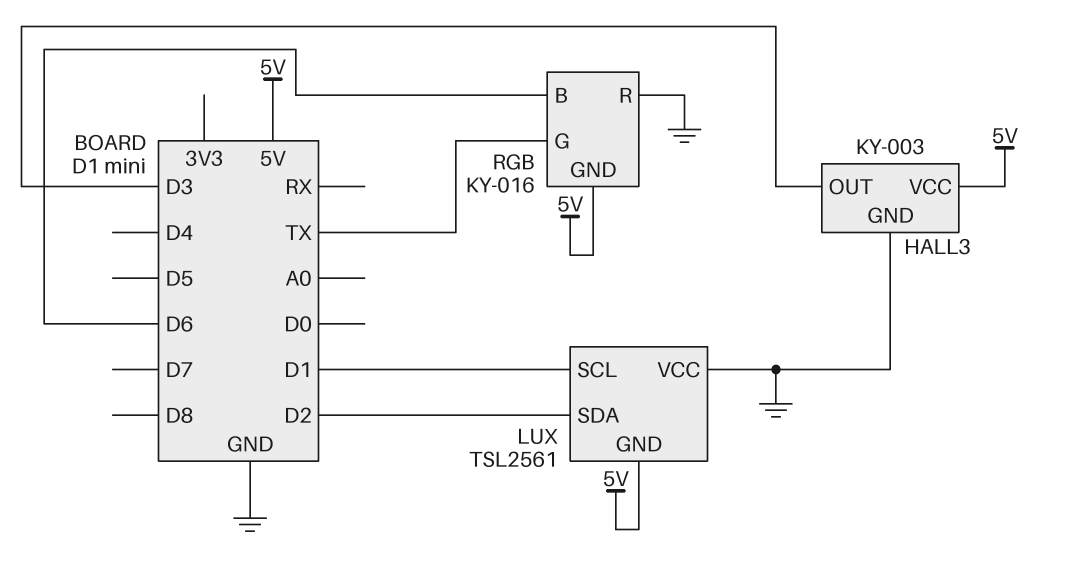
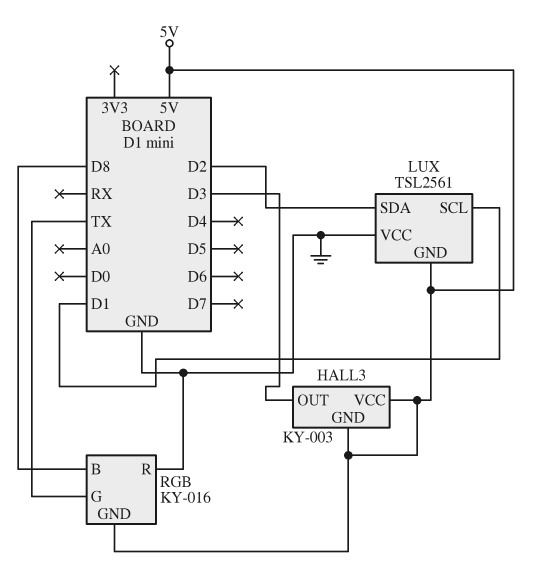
HALL3 pin GND: GND -> 5V
RGB pin B: D6 -> D8

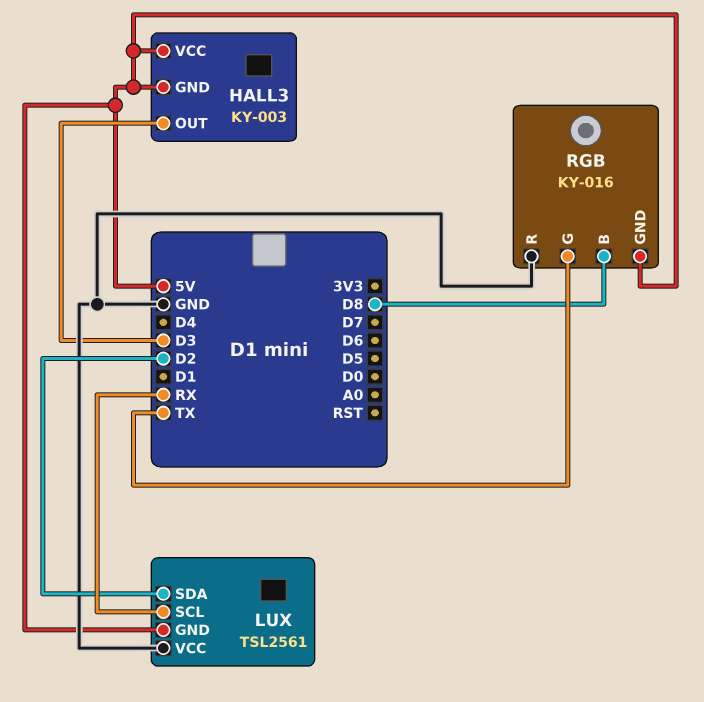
LUX pin SCL: D1 -> RX

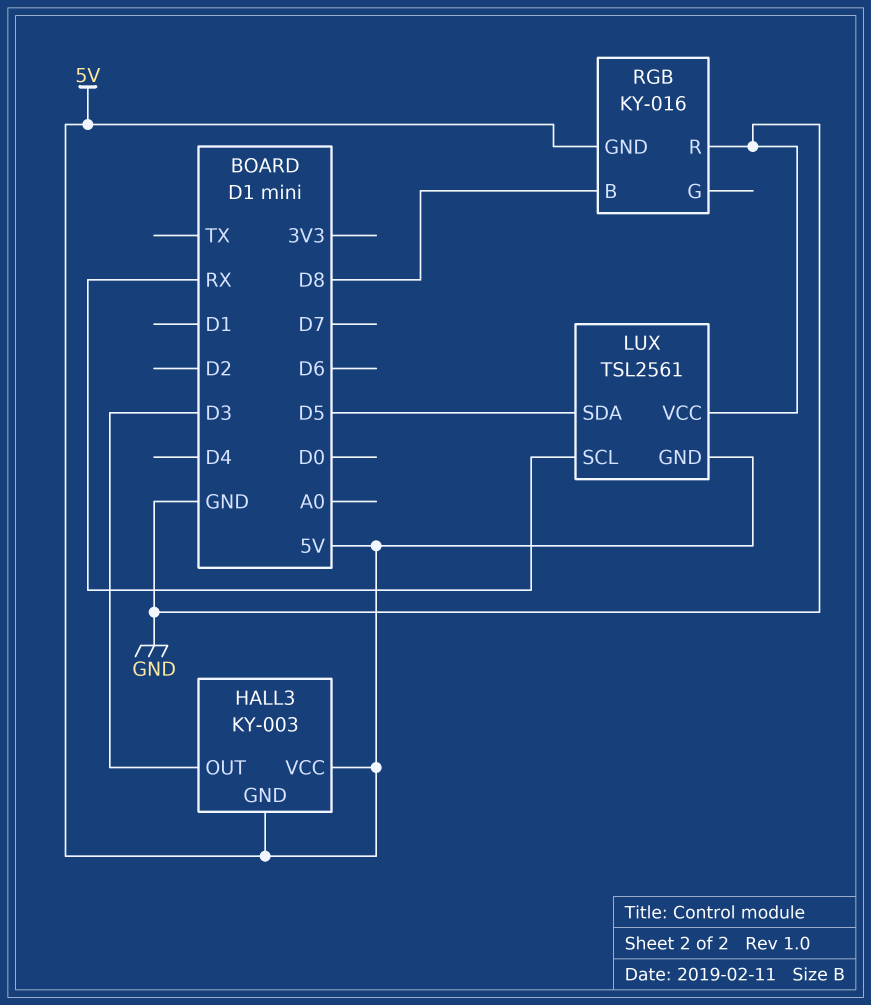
LUX pin SDA: D2 -> D5
RGB pin G: TX -> none

